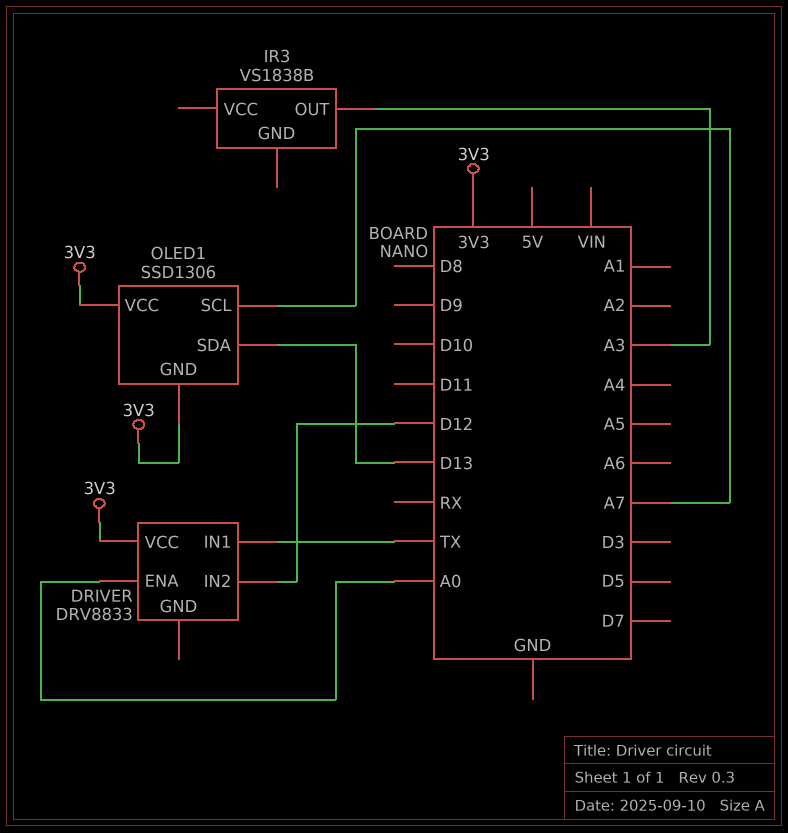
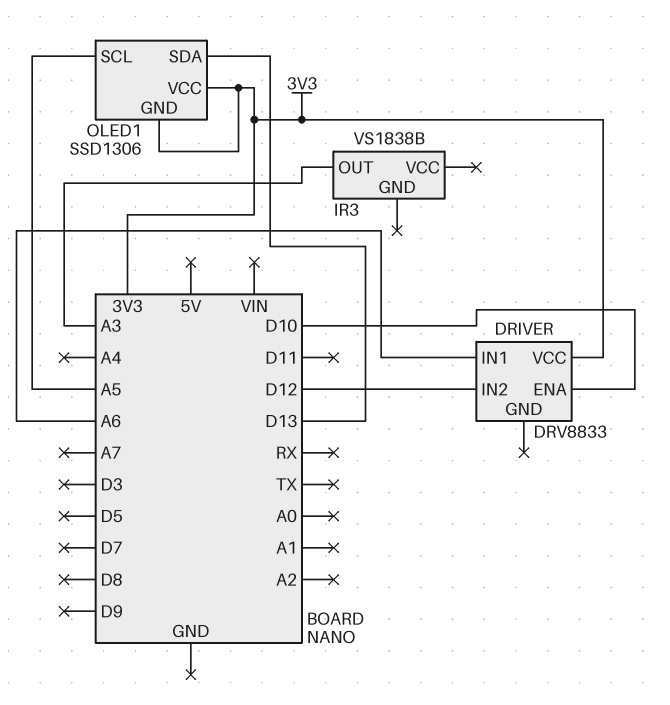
DRIVER pin ENA: A0 -> D10
DRIVER pin IN1: TX -> A6
OLED1 pin SCL: A7 -> A5

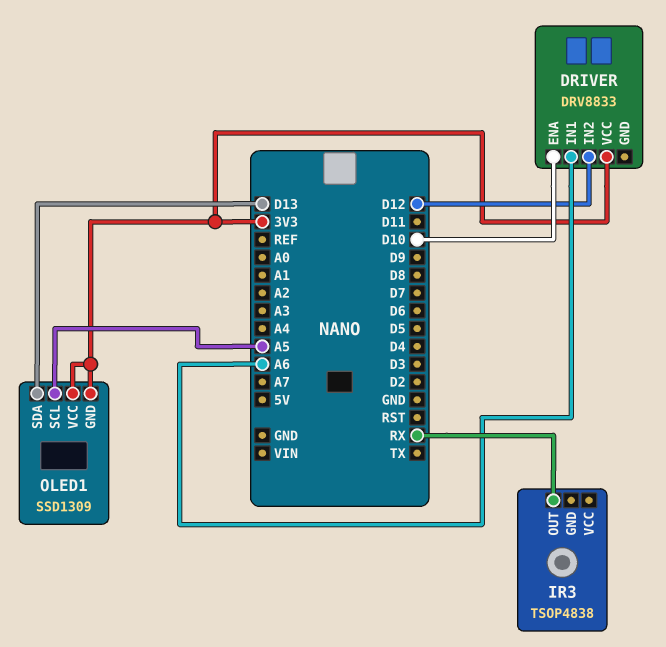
IR3: VS1838B -> TSOP4838
IR3 pin OUT: A3 -> RX
OLED1: SSD1306 -> SSD1309

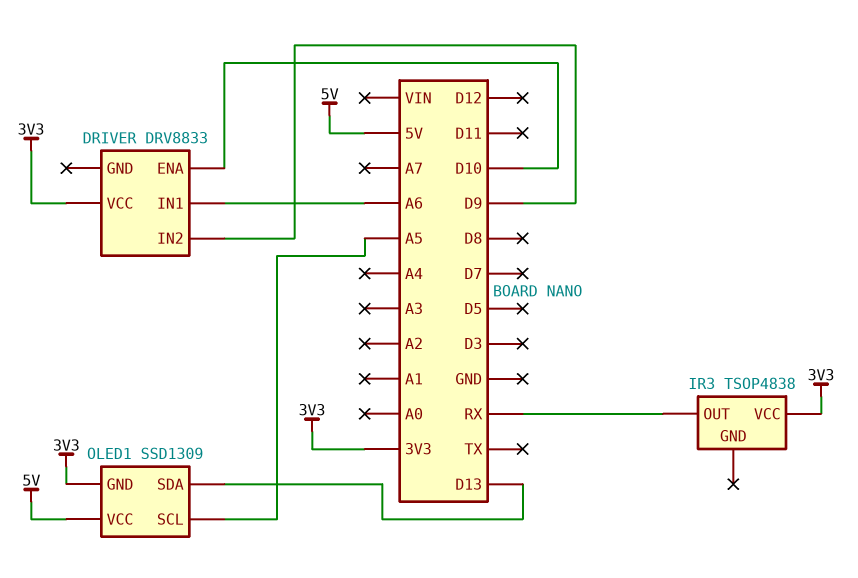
DRIVER pin IN2: D12 -> D9
IR3 pin VCC: none -> 3V3
OLED1 pin VCC: 3V3 -> 5V

